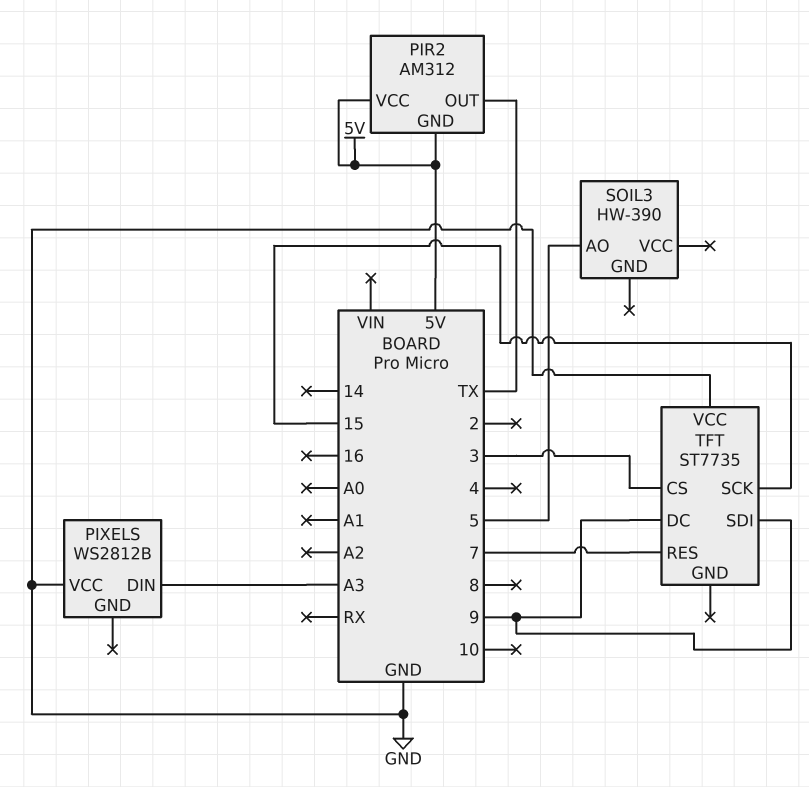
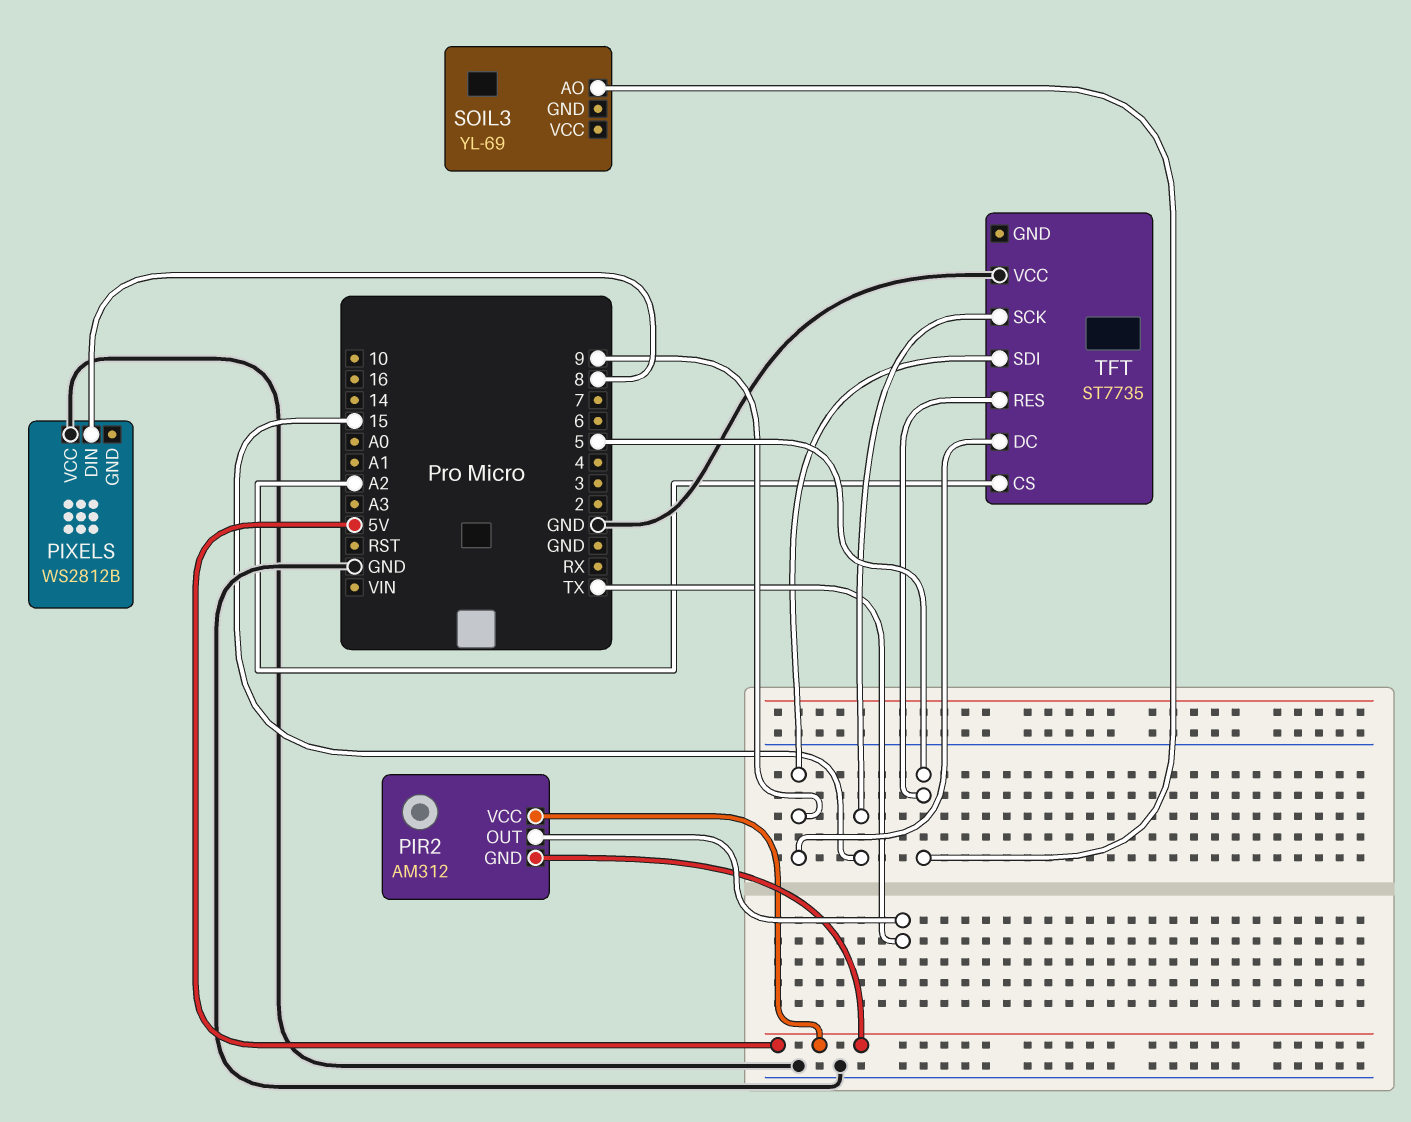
PIXELS pin DIN: A3 -> 8
SOIL3: HW-390 -> YL-69
TFT pin CS: 3 -> A2
TFT pin RES: 7 -> 5

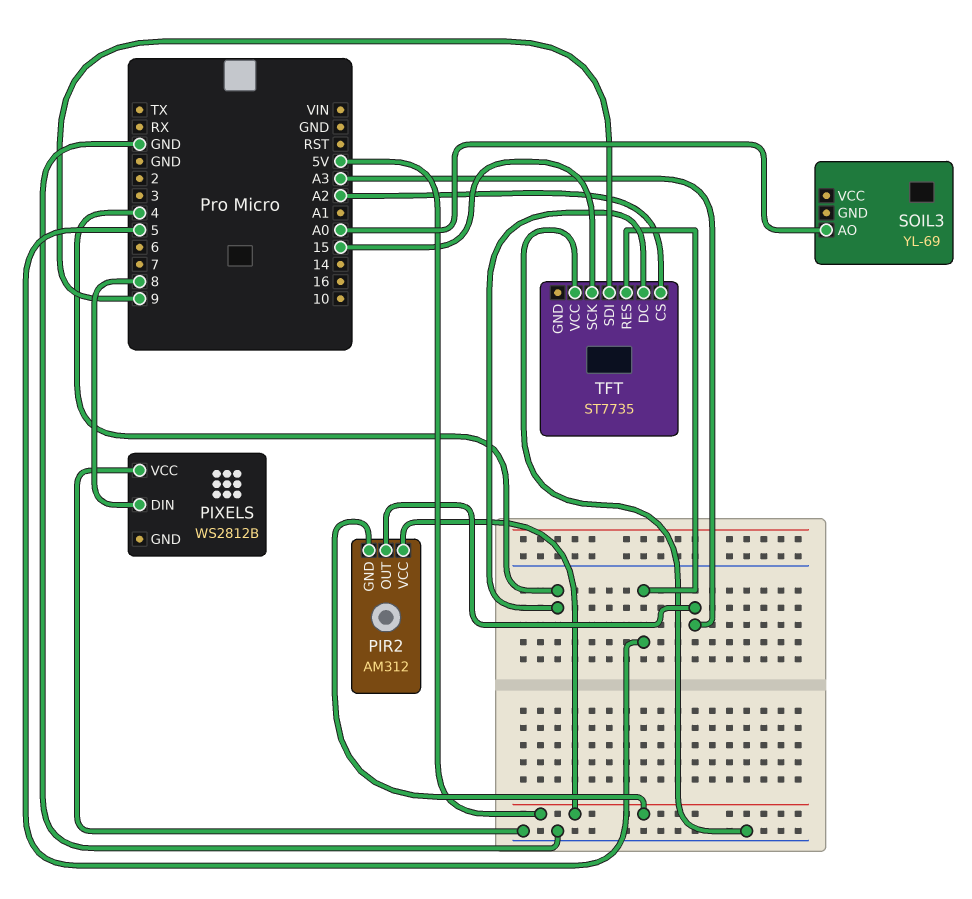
PIR2 pin OUT: TX -> A3
SOIL3 pin AO: 5 -> A0
TFT pin DC: 9 -> 4

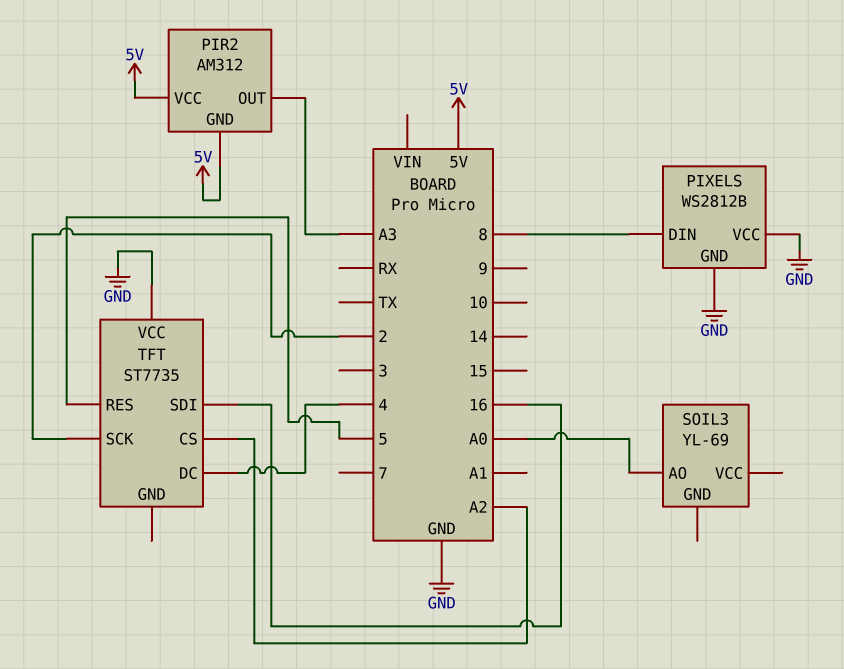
PIXELS pin GND: none -> GND
TFT pin SCK: 15 -> 2
TFT pin SDI: 9 -> 16

